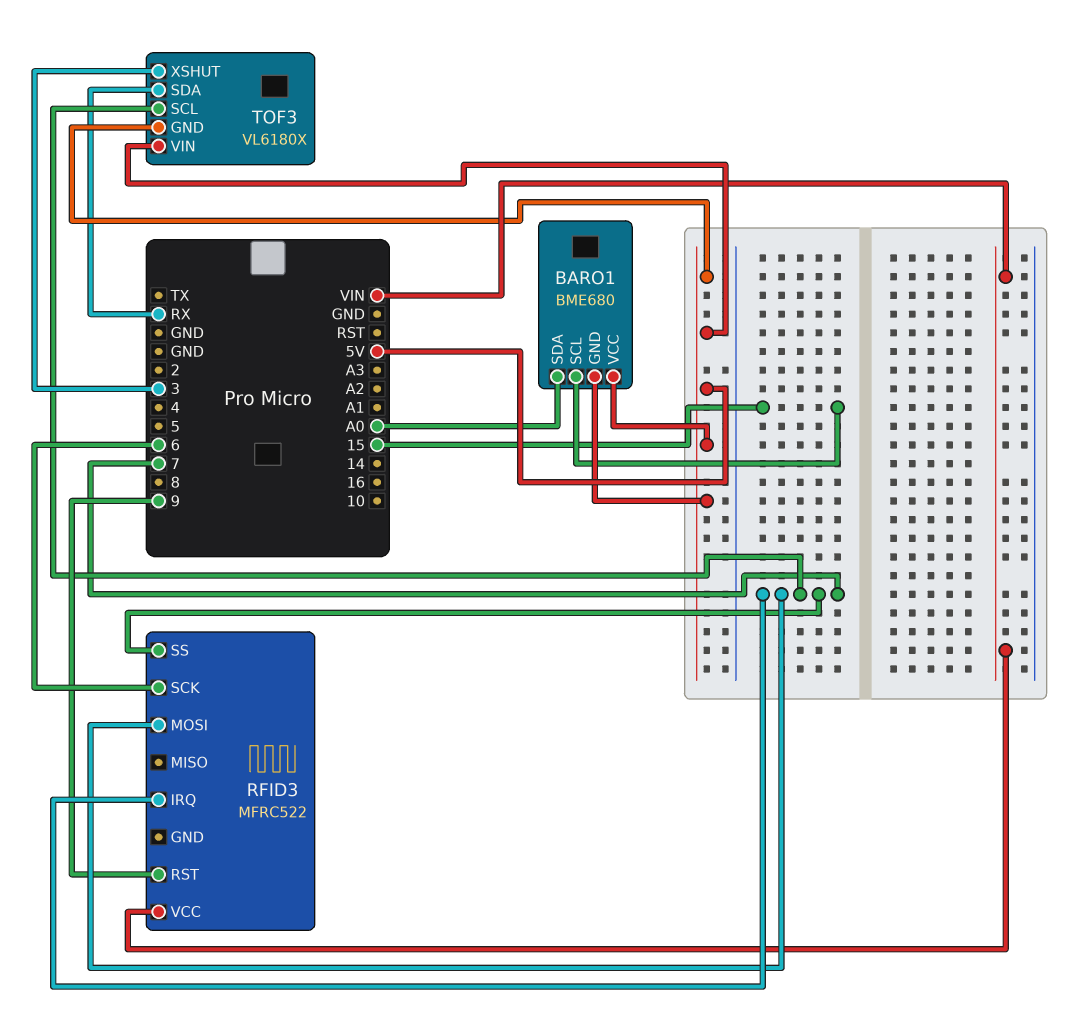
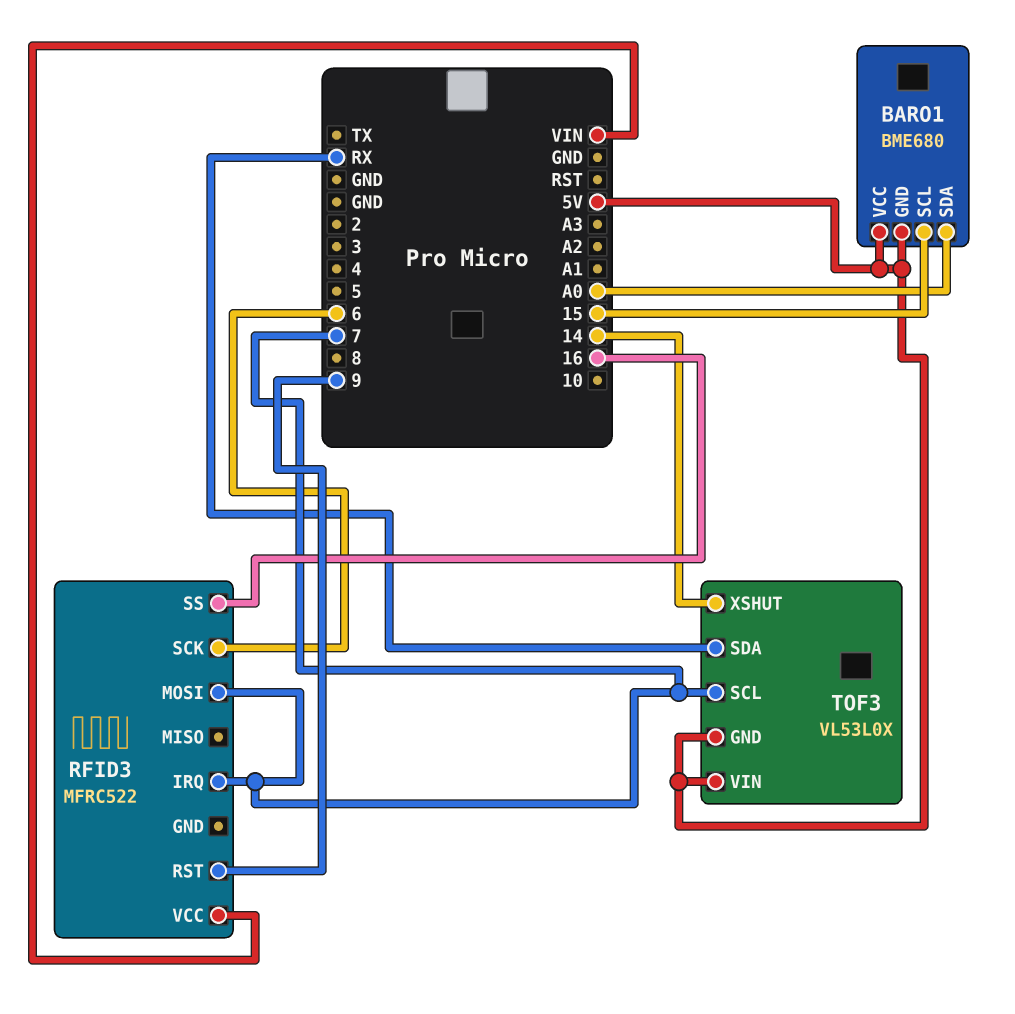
RFID3 pin SS: 7 -> 16
TOF3: VL6180X -> VL53L0X
TOF3 pin XSHUT: 3 -> 14

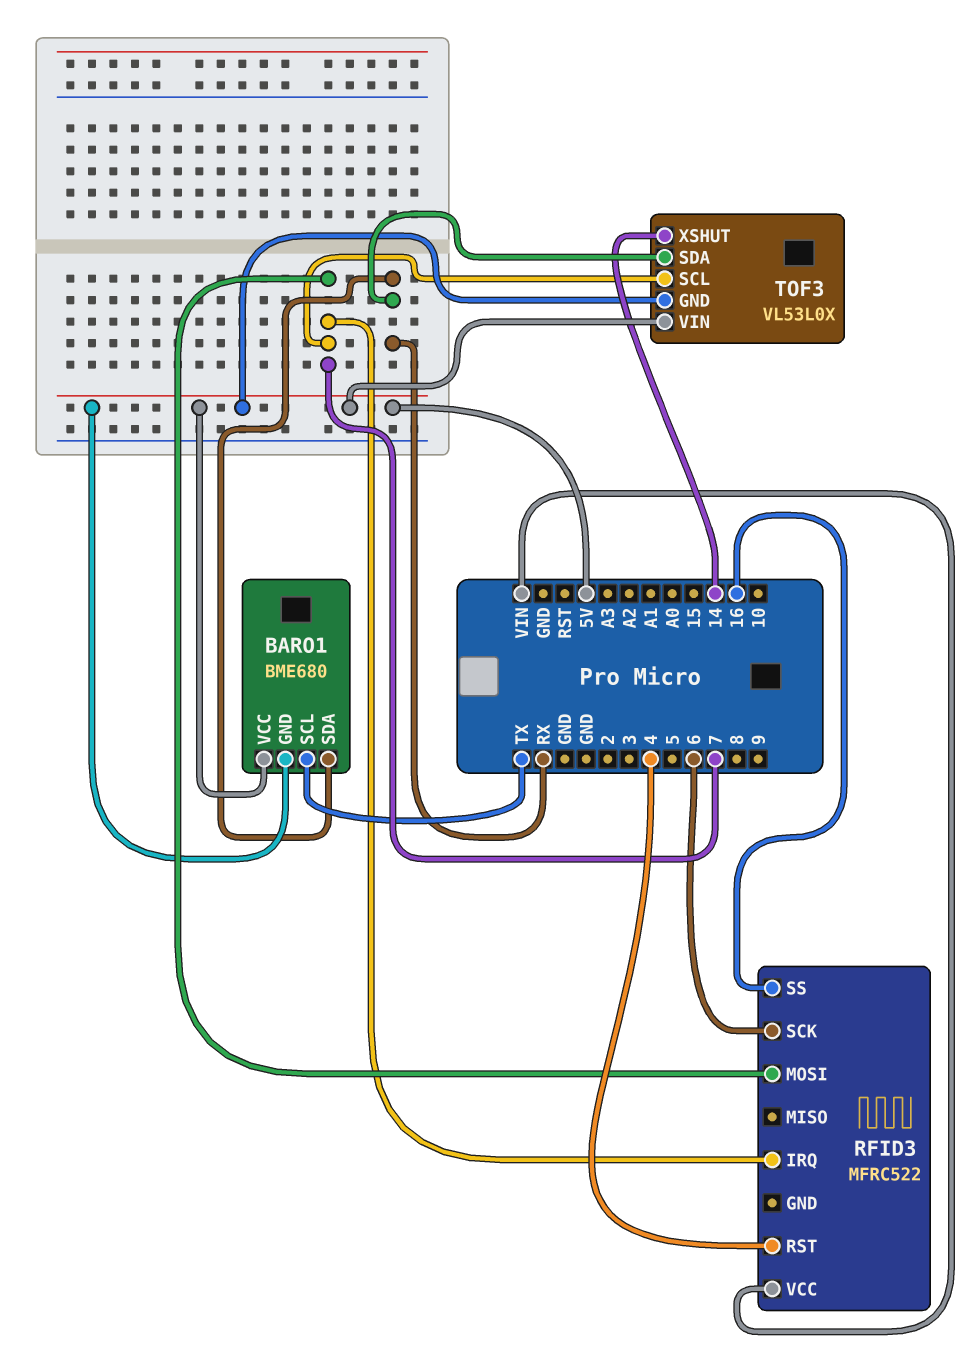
BARO1 pin SCL: 15 -> TX
BARO1 pin SDA: A0 -> RX
RFID3 pin RST: 9 -> 4

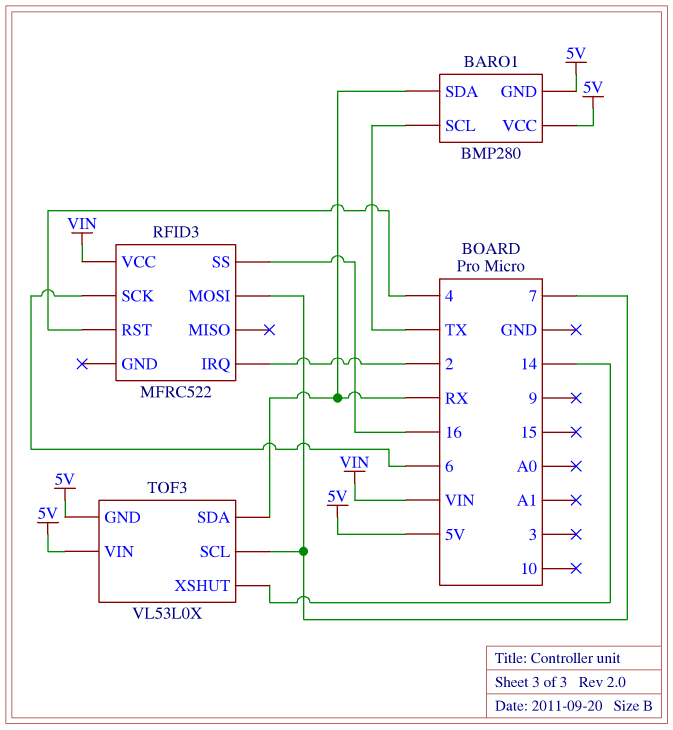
BARO1: BME680 -> BMP280
RFID3 pin IRQ: 7 -> 2

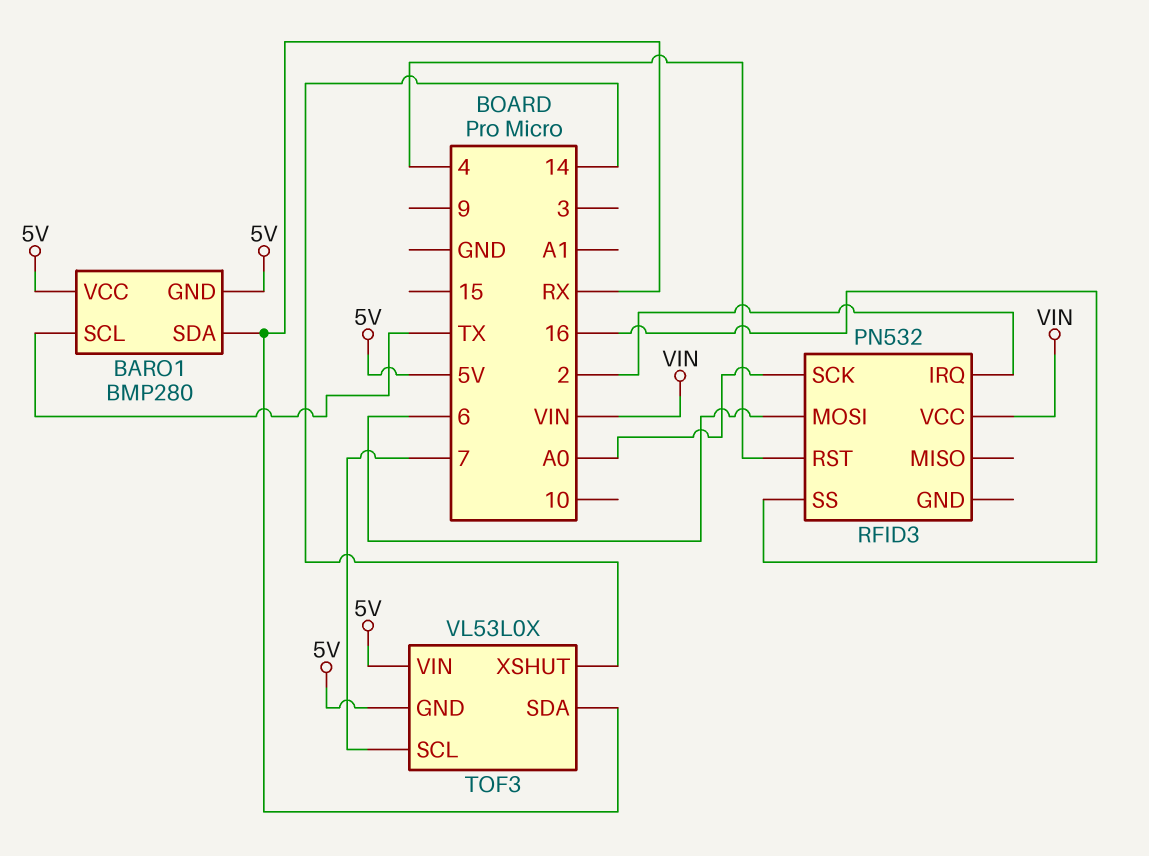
RFID3: MFRC522 -> PN532
RFID3 pin MOSI: 7 -> 6
RFID3 pin SCK: 6 -> A0

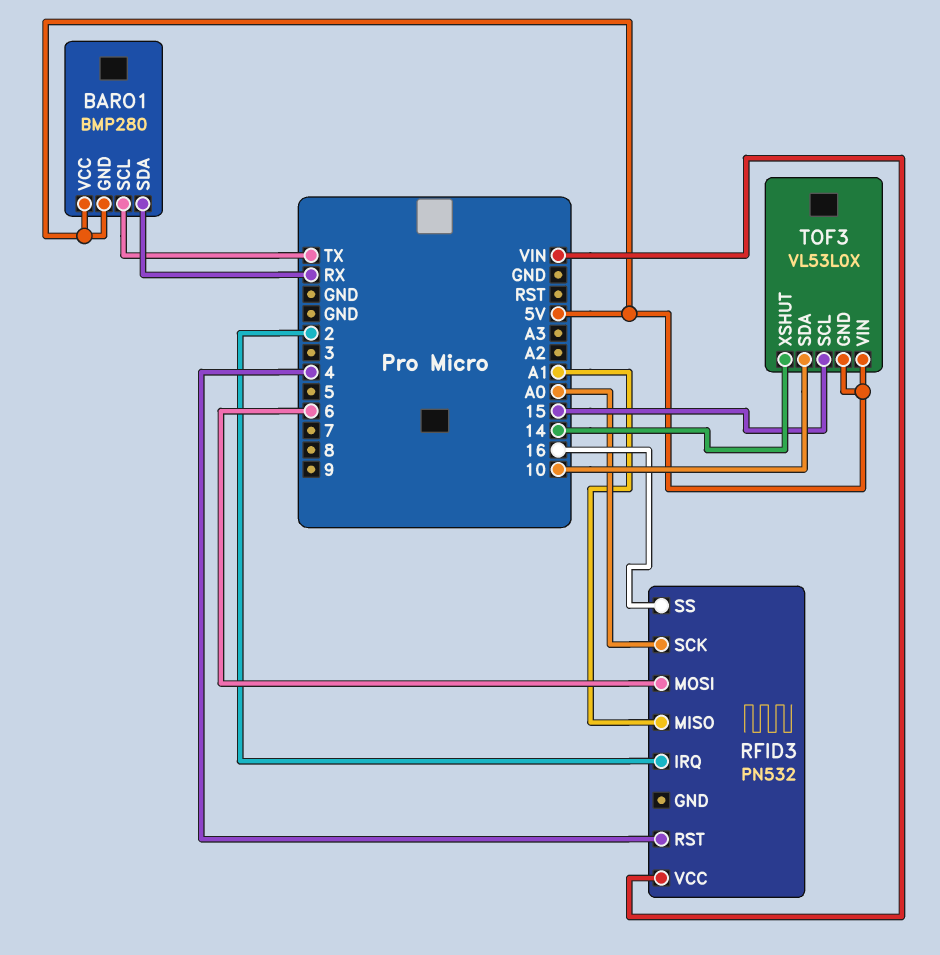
RFID3 pin MISO: none -> A1
TOF3 pin SCL: 7 -> 15
TOF3 pin SDA: RX -> 10

